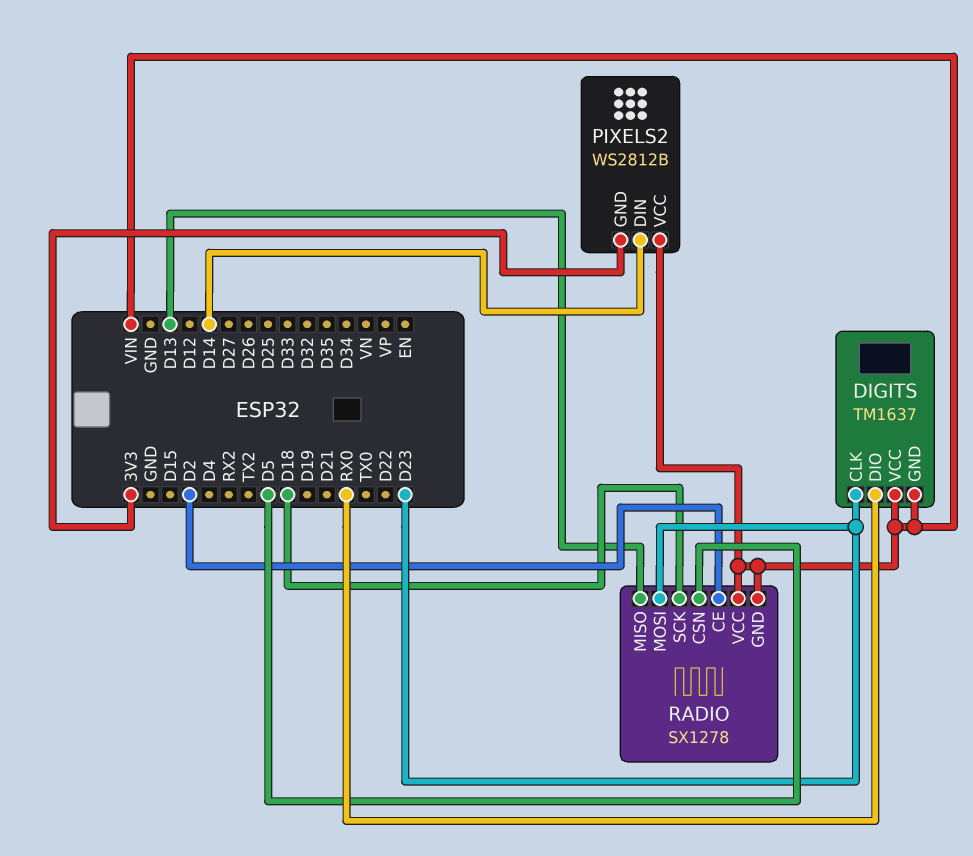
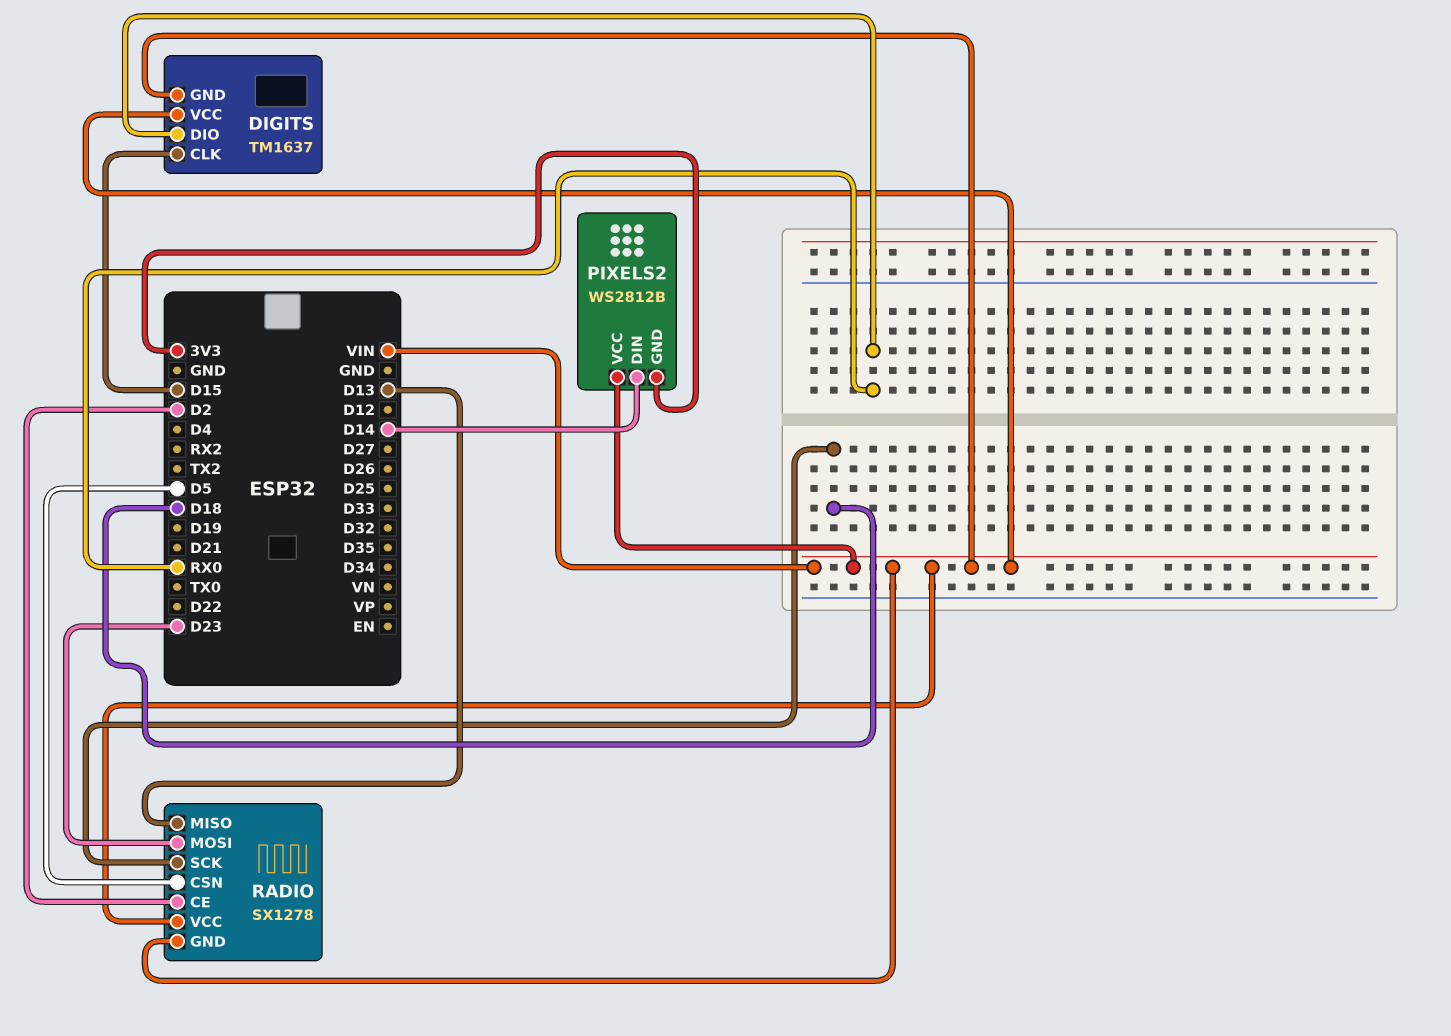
DIGITS pin CLK: D23 -> D15

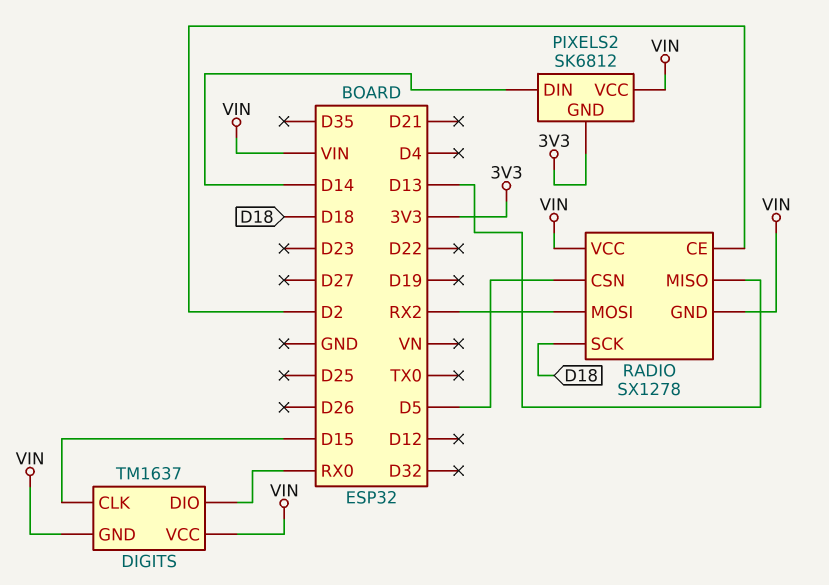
PIXELS2: WS2812B -> SK6812
RADIO pin MOSI: D23 -> RX2

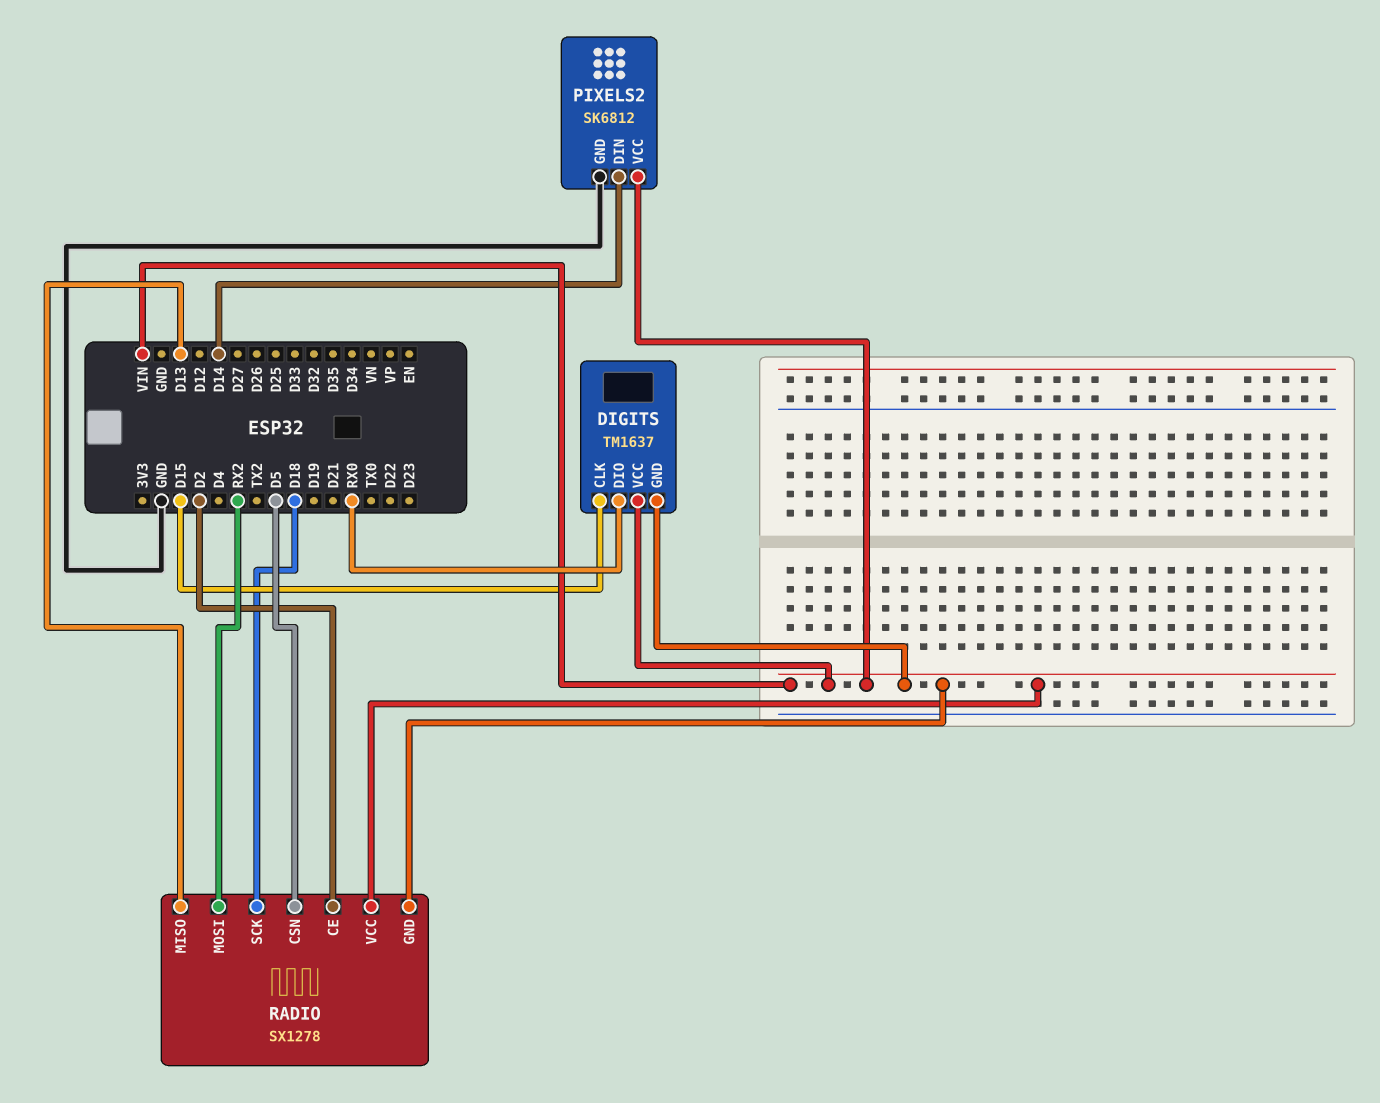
PIXELS2 pin GND: 3V3 -> GND

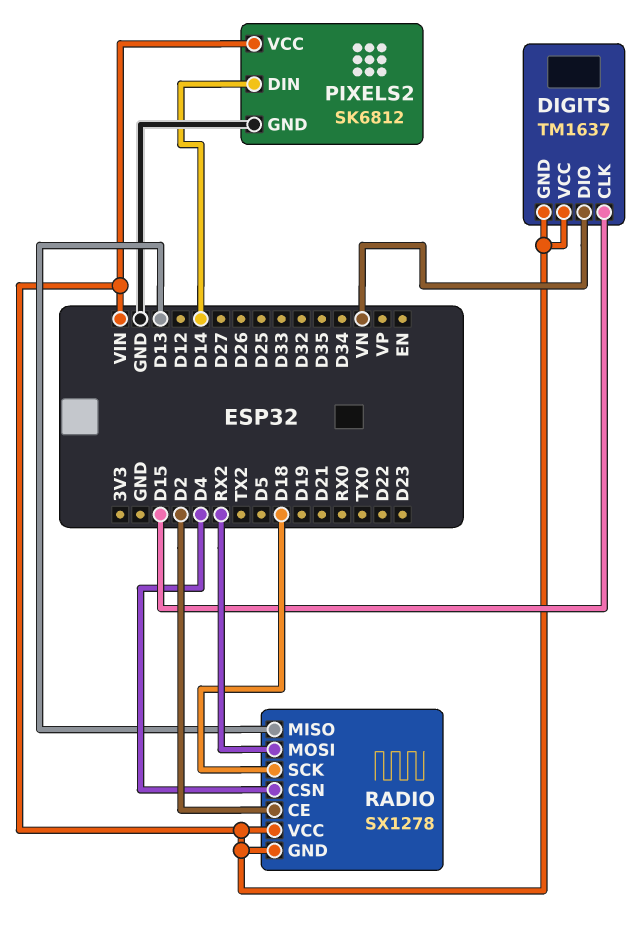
DIGITS pin DIO: RX0 -> VN
RADIO pin CSN: D5 -> D4

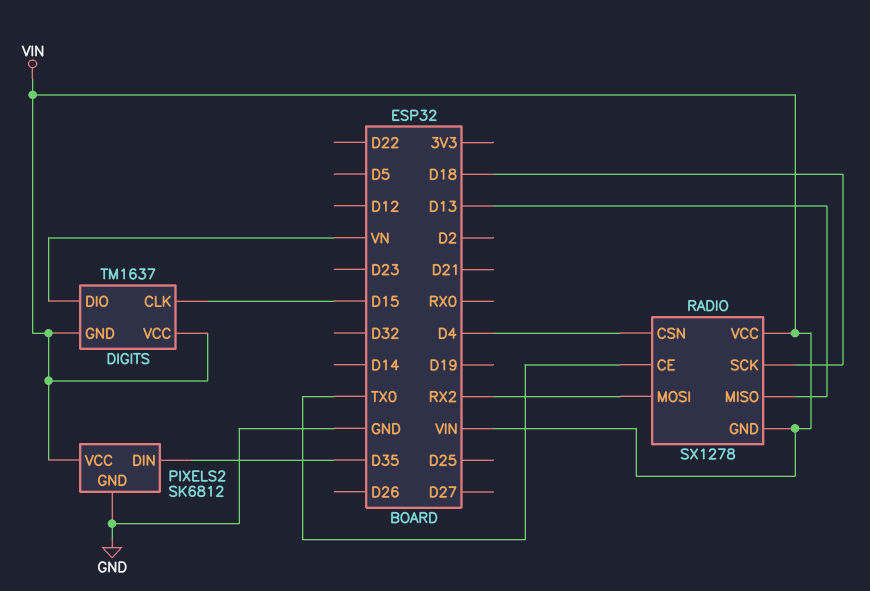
PIXELS2 pin DIN: D14 -> D35
RADIO pin CE: D2 -> TX0

